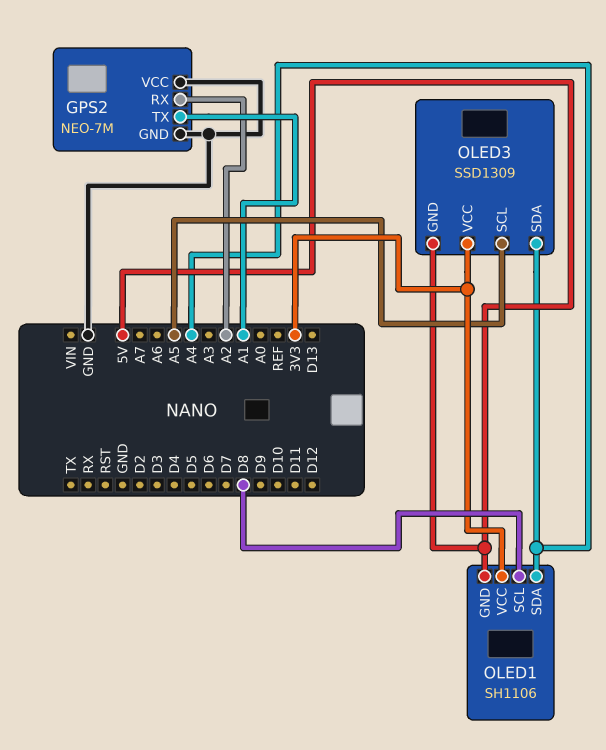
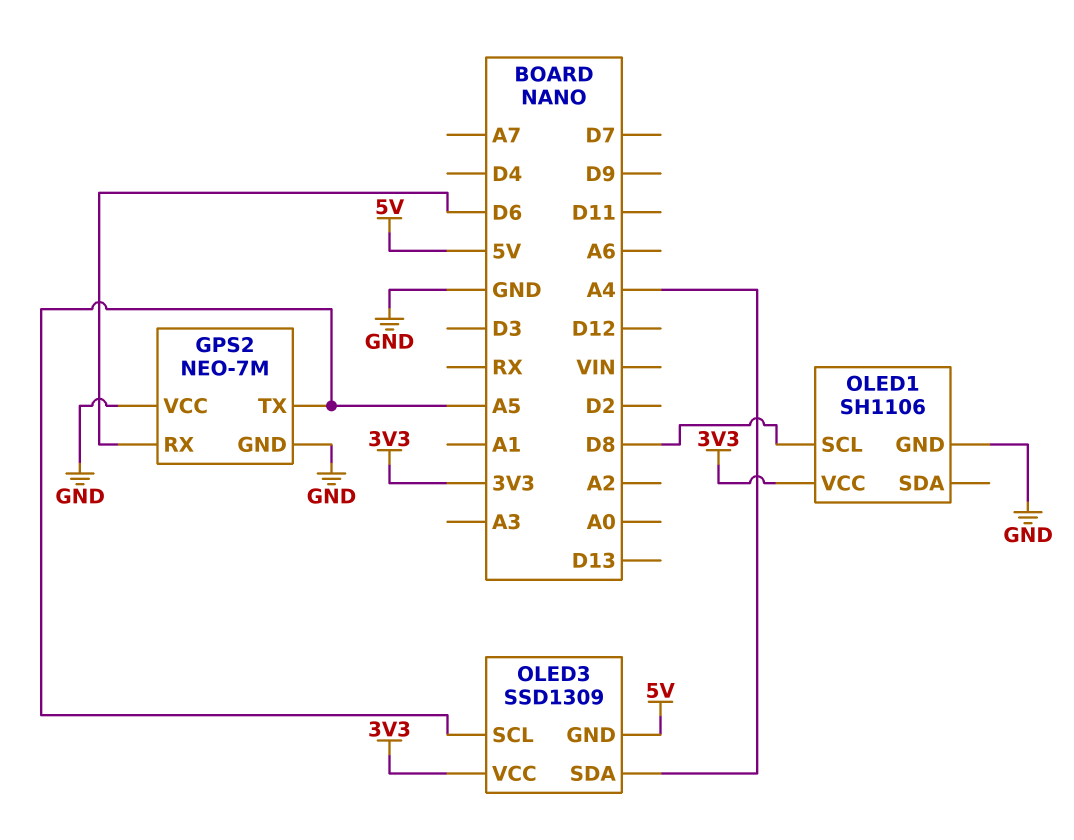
GPS2 pin RX: A2 -> D6
GPS2 pin TX: A1 -> A5
OLED1 pin GND: 5V -> GND
OLED1 pin SDA: A4 -> none

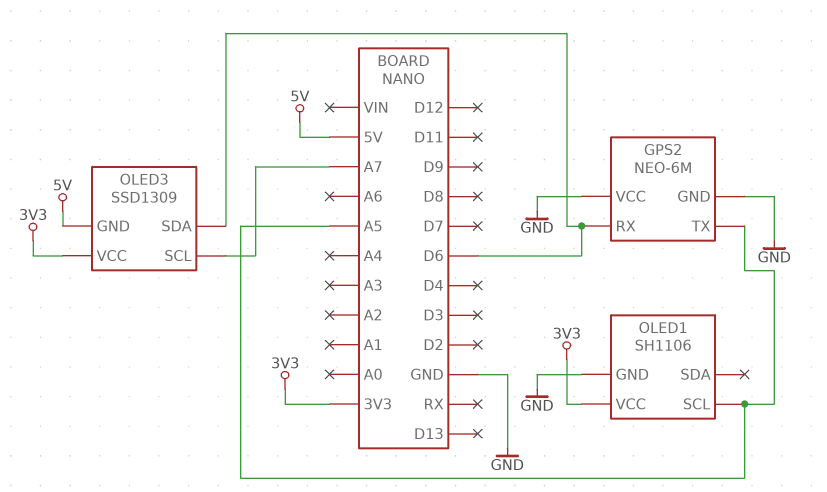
GPS2: NEO-7M -> NEO-6M
OLED1 pin SCL: D8 -> A5
OLED3 pin SCL: A5 -> A7
OLED3 pin SDA: A4 -> D6

